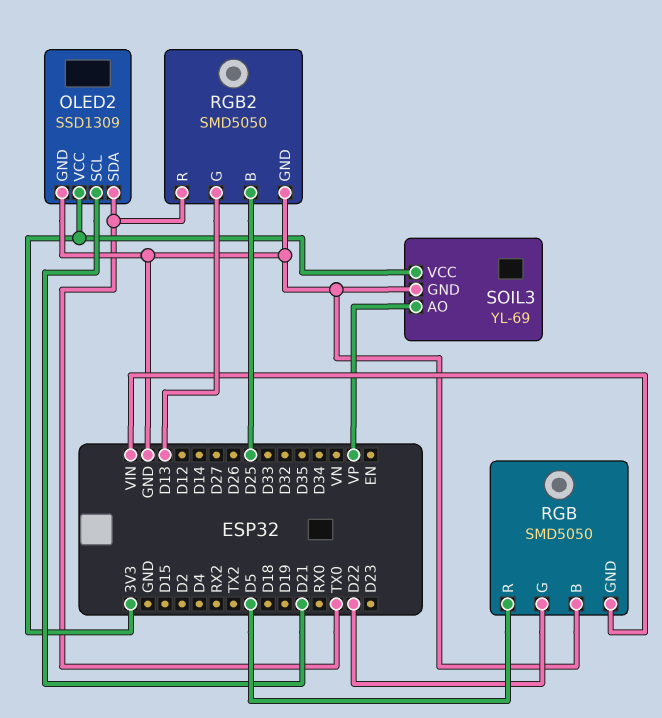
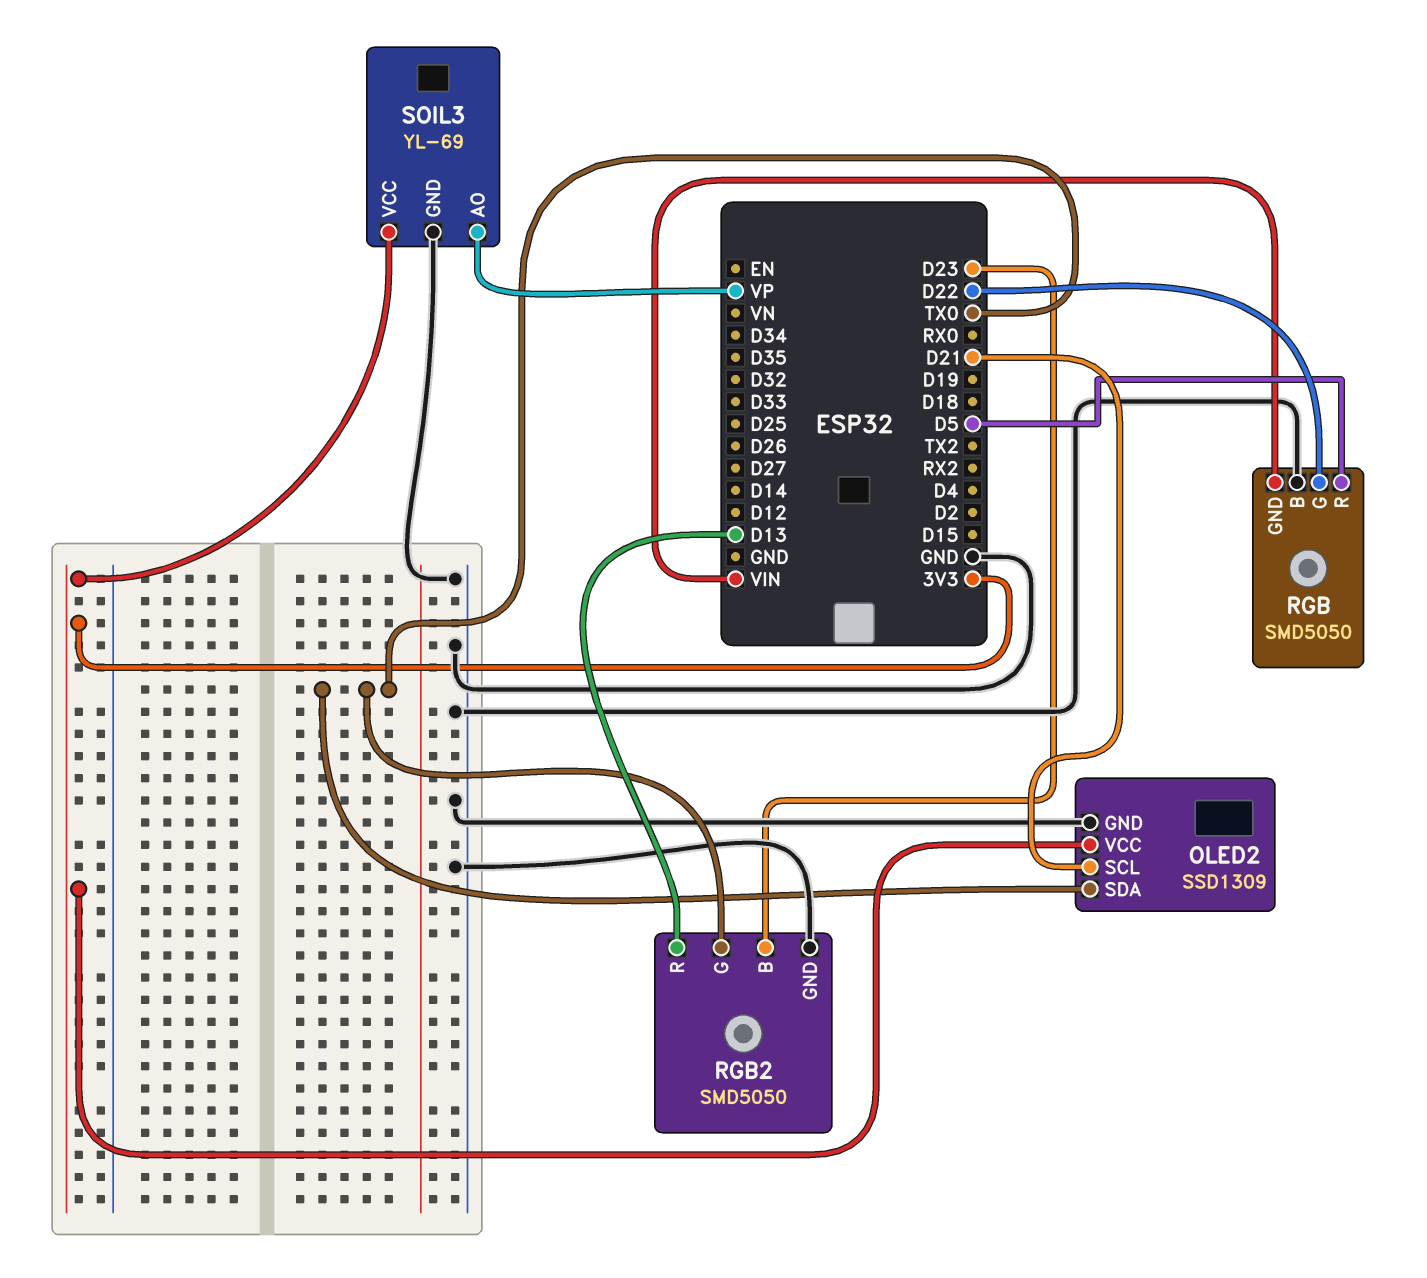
RGB2 pin B: D25 -> D23
RGB2 pin G: D13 -> TX0
RGB2 pin R: TX0 -> D13

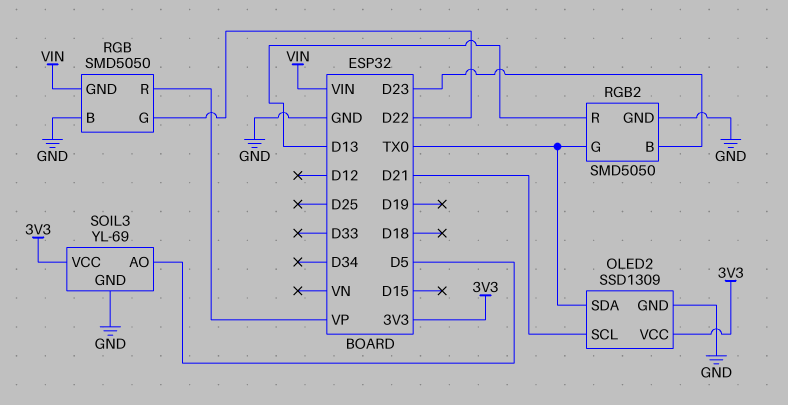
RGB pin R: D5 -> VP
SOIL3 pin AO: VP -> D5

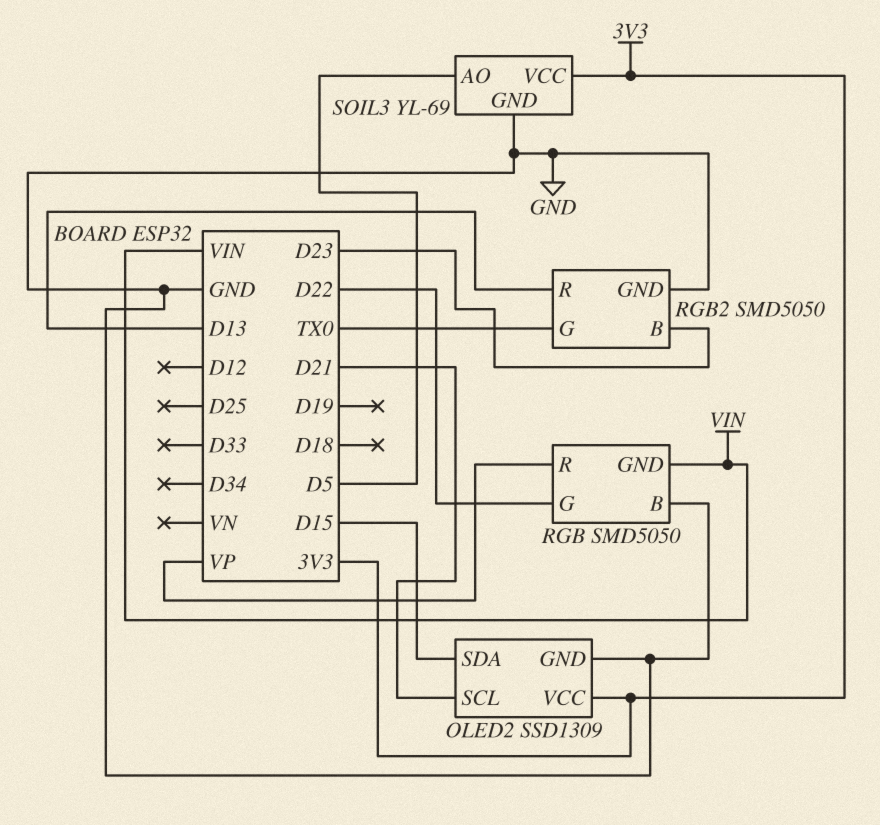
OLED2 pin SDA: TX0 -> D15

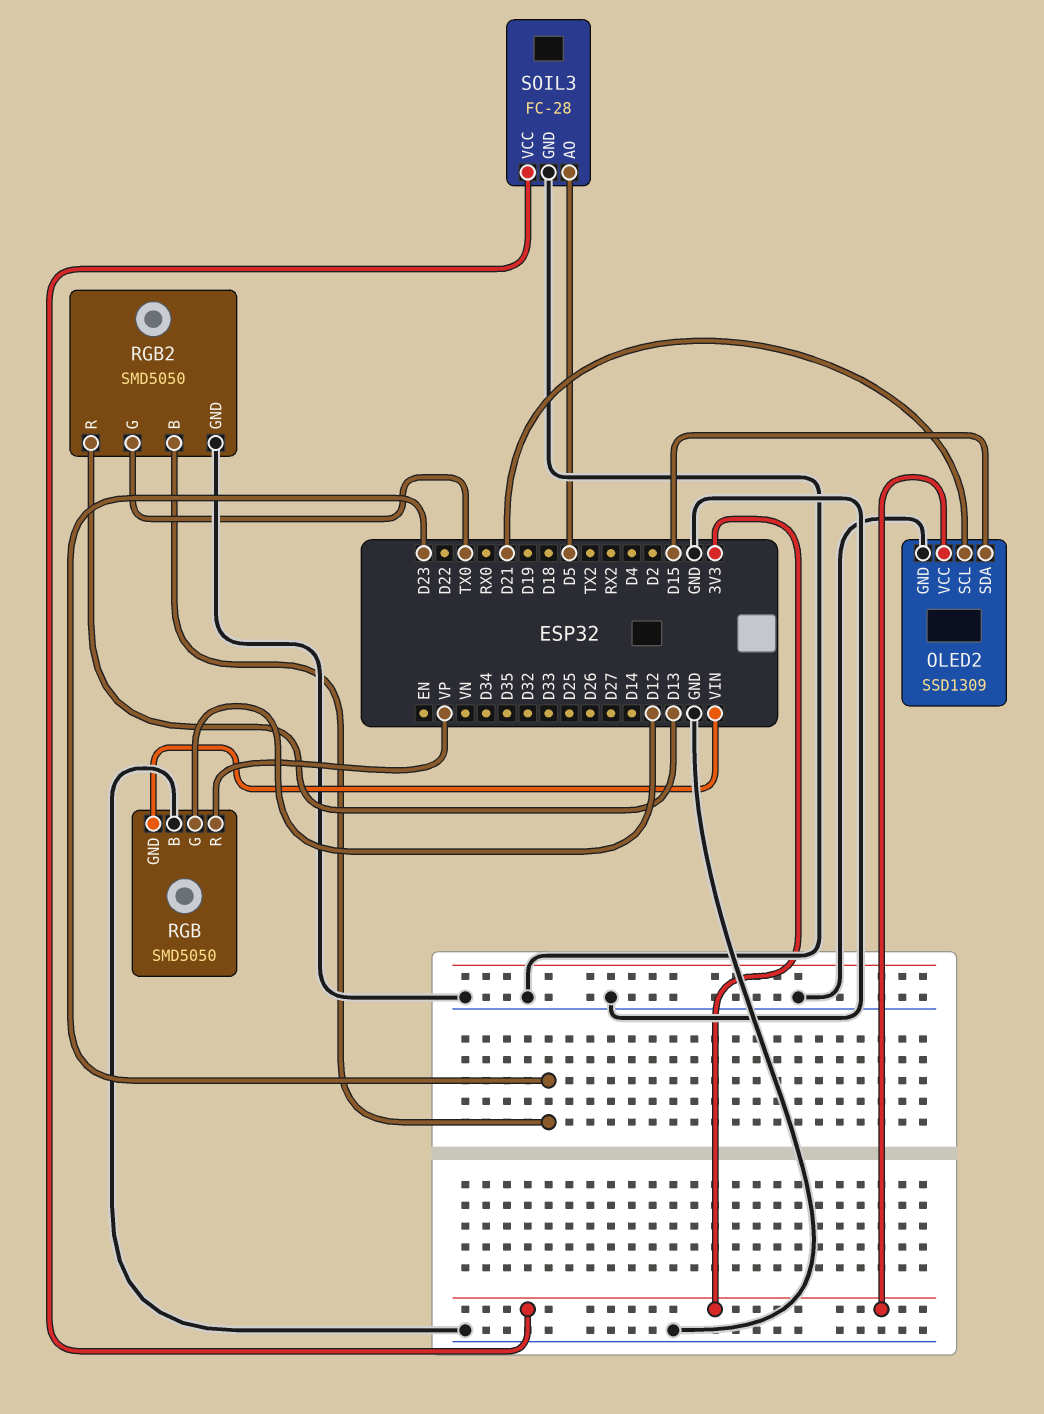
RGB pin G: D22 -> D12
SOIL3: YL-69 -> FC-28

